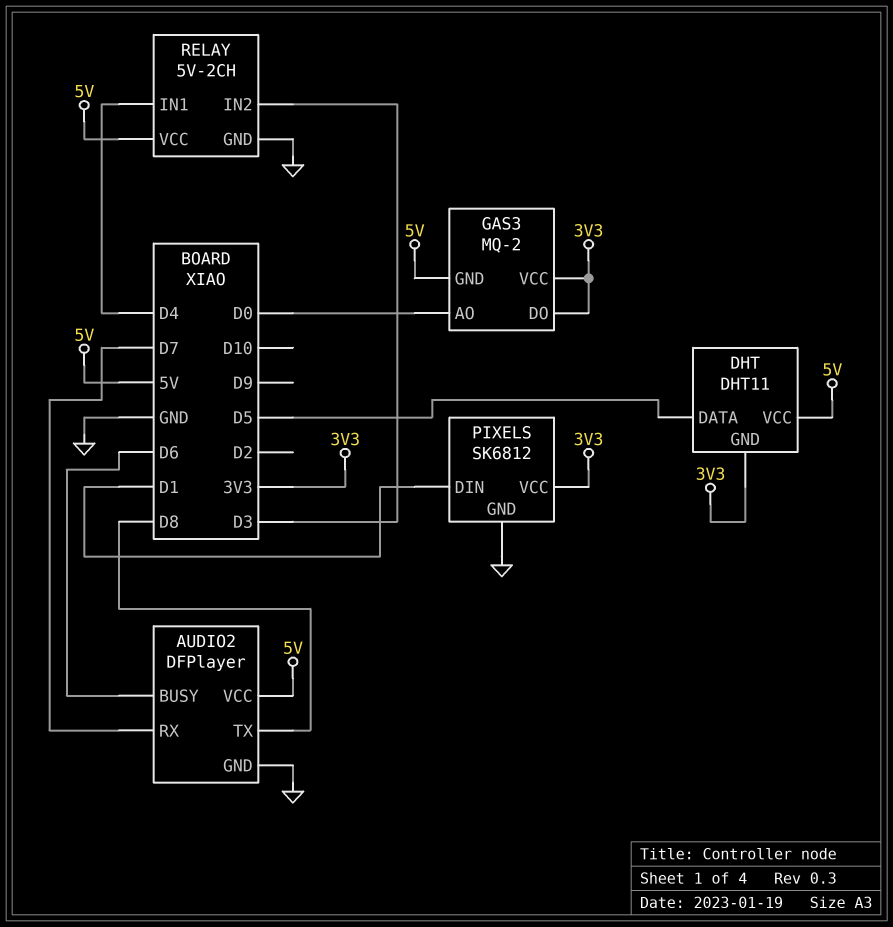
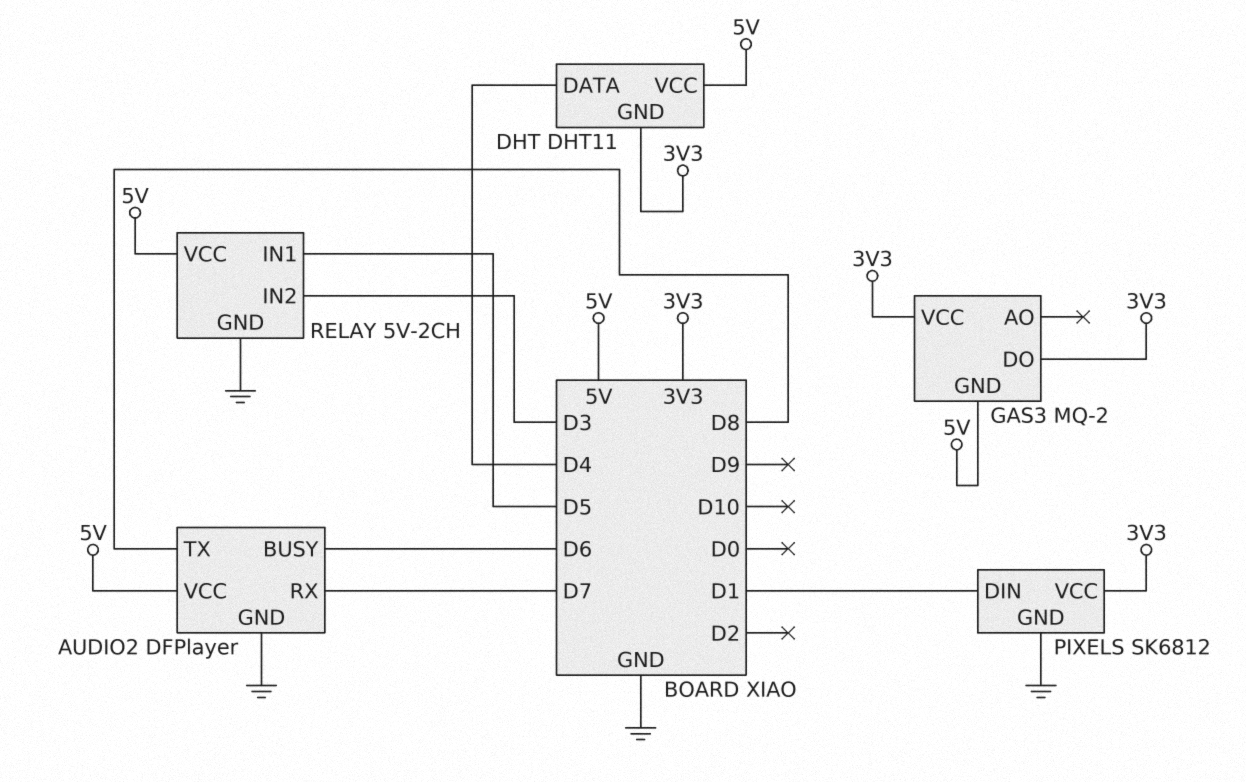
DHT pin DATA: D5 -> D4
GAS3 pin AO: D0 -> none
RELAY pin IN1: D4 -> D5

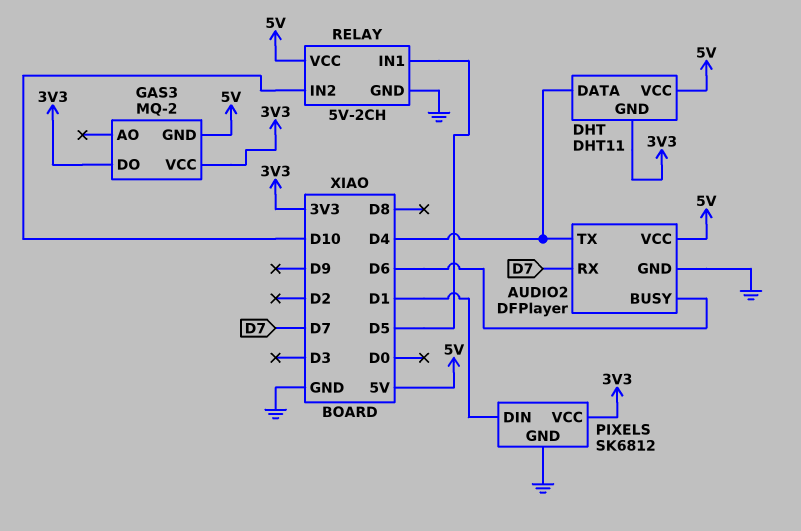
AUDIO2 pin TX: D8 -> D4
RELAY pin IN2: D3 -> D10

